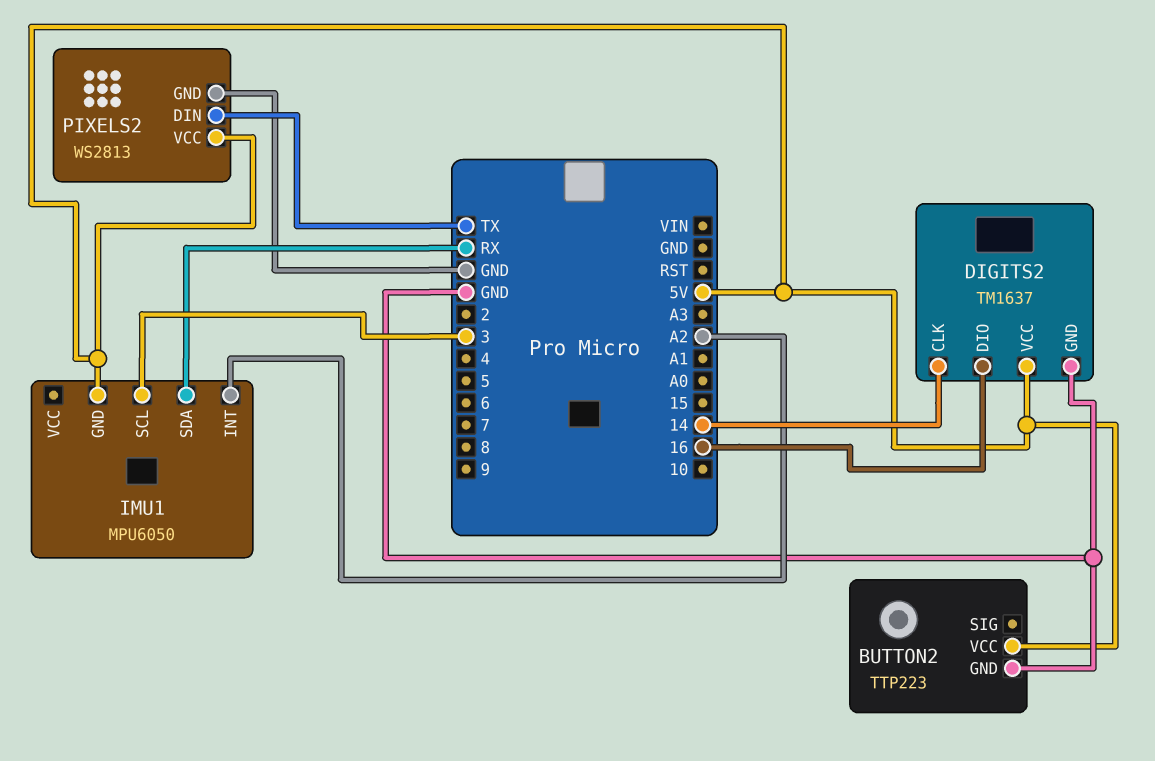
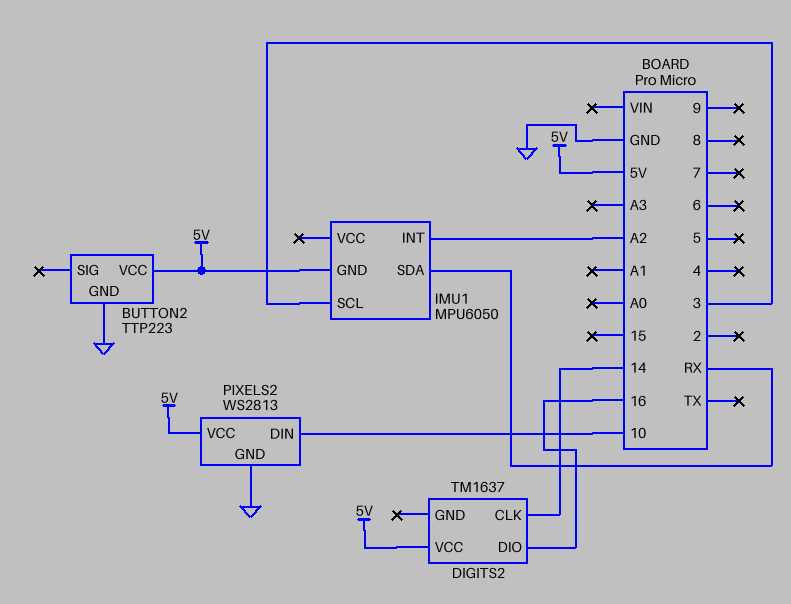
DIGITS2 pin GND: GND -> none
PIXELS2 pin DIN: TX -> 10

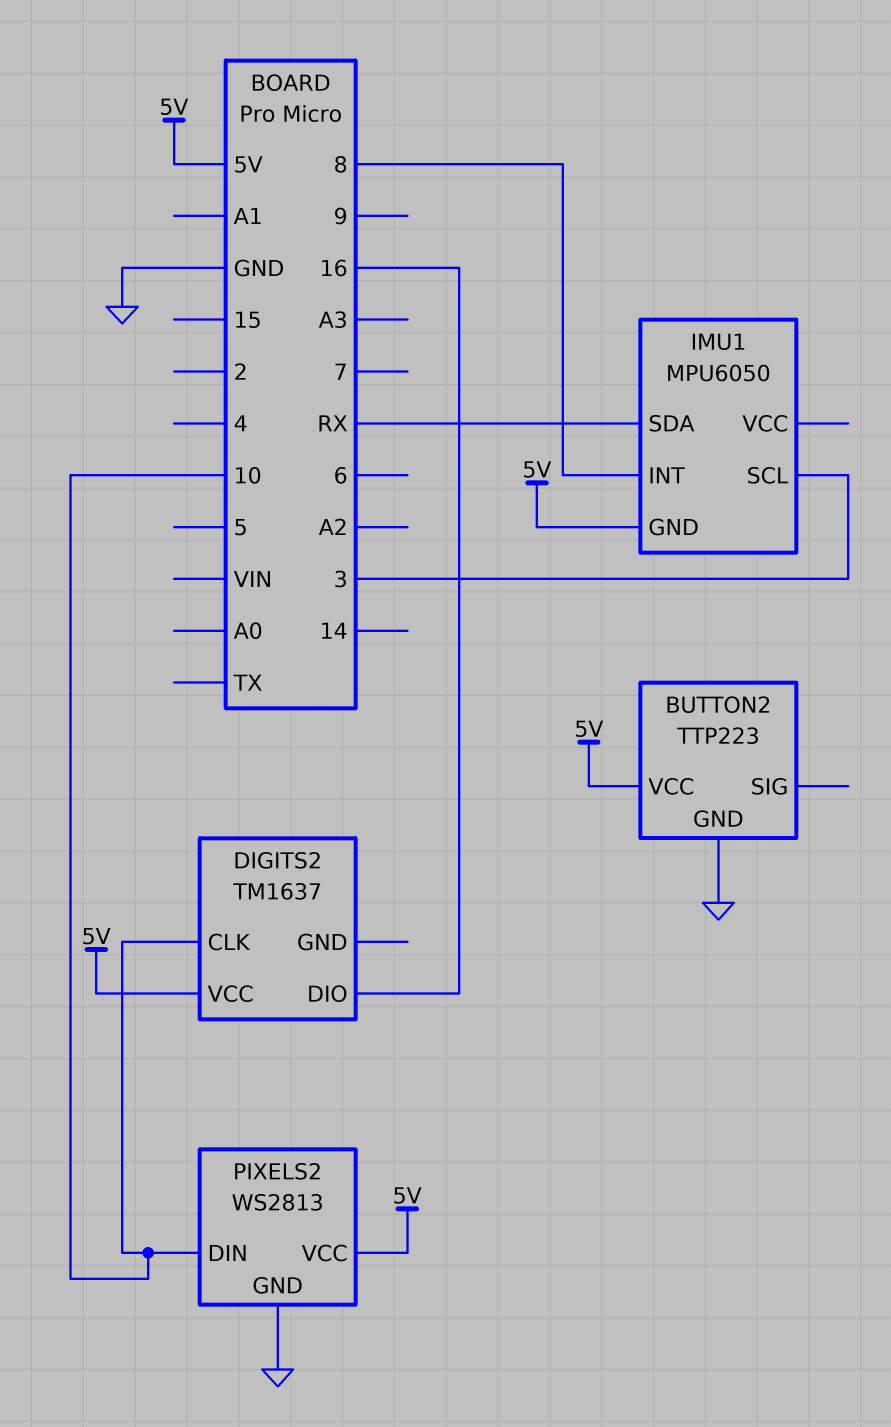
DIGITS2 pin CLK: 14 -> 10
IMU1 pin INT: A2 -> 8

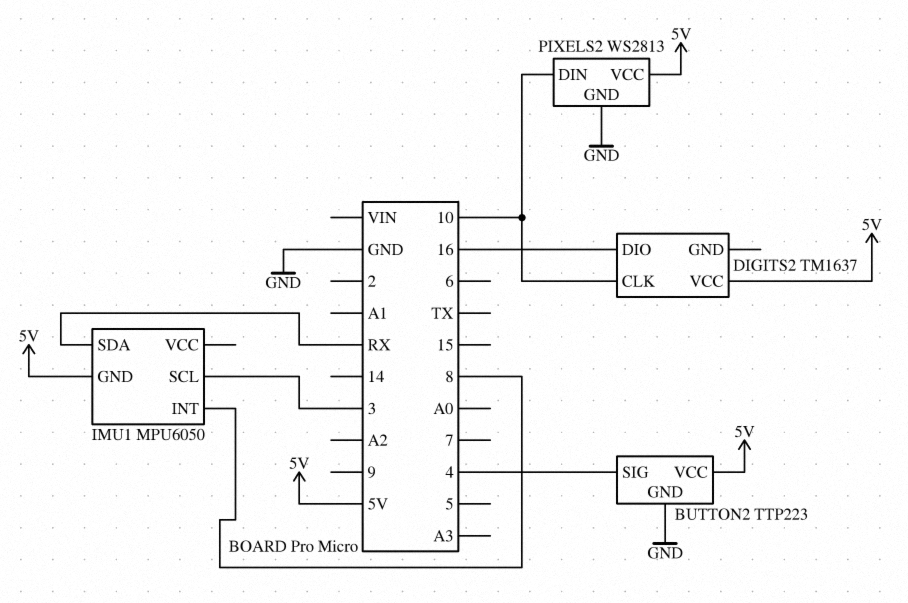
BUTTON2 pin SIG: none -> 4

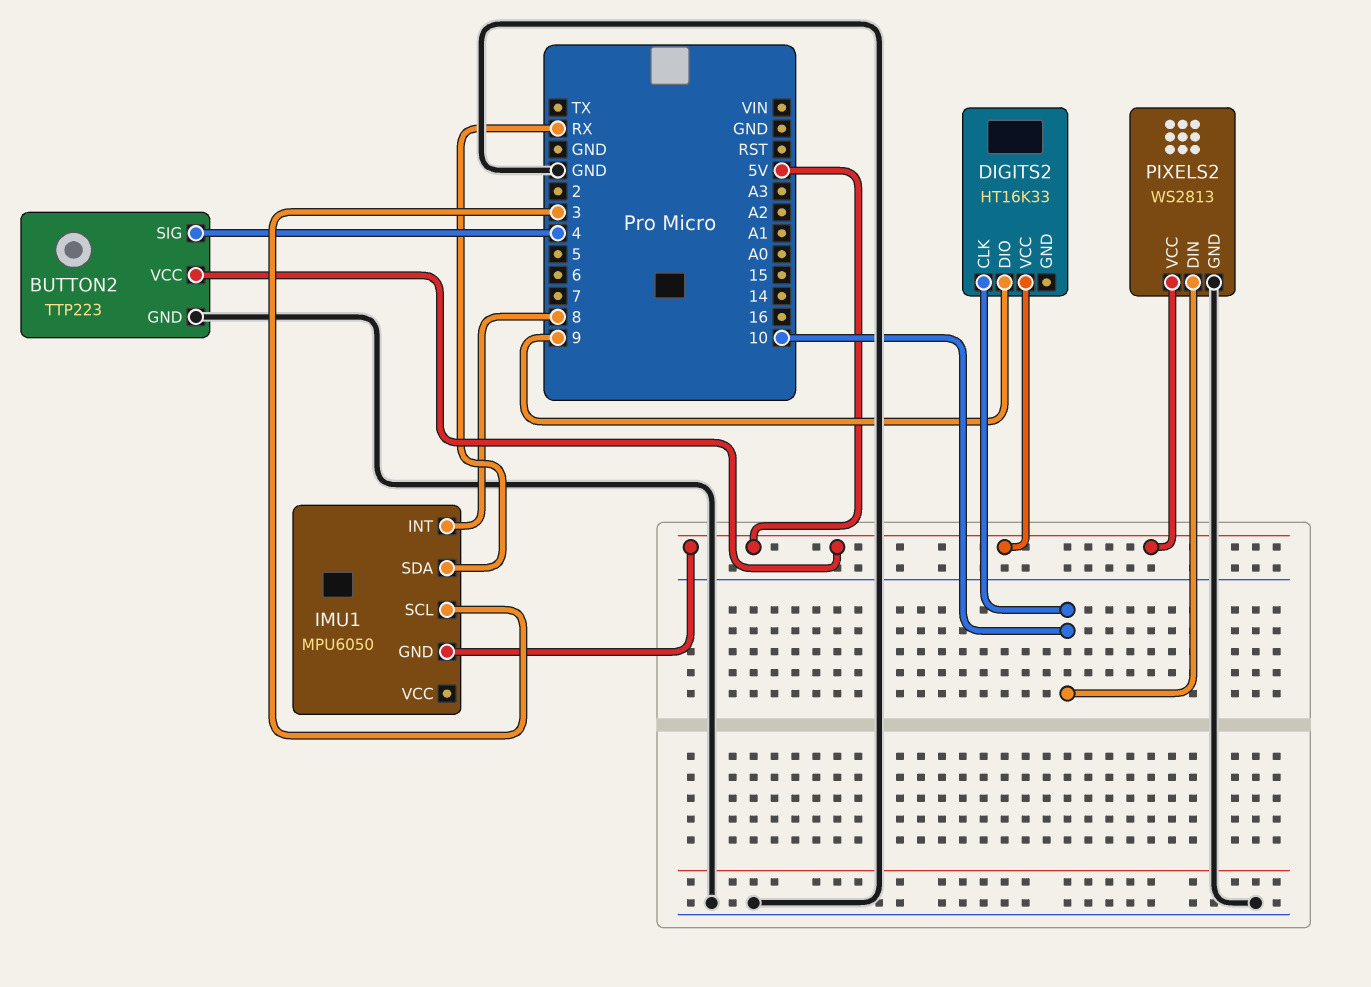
DIGITS2: TM1637 -> HT16K33
DIGITS2 pin DIO: 16 -> 9

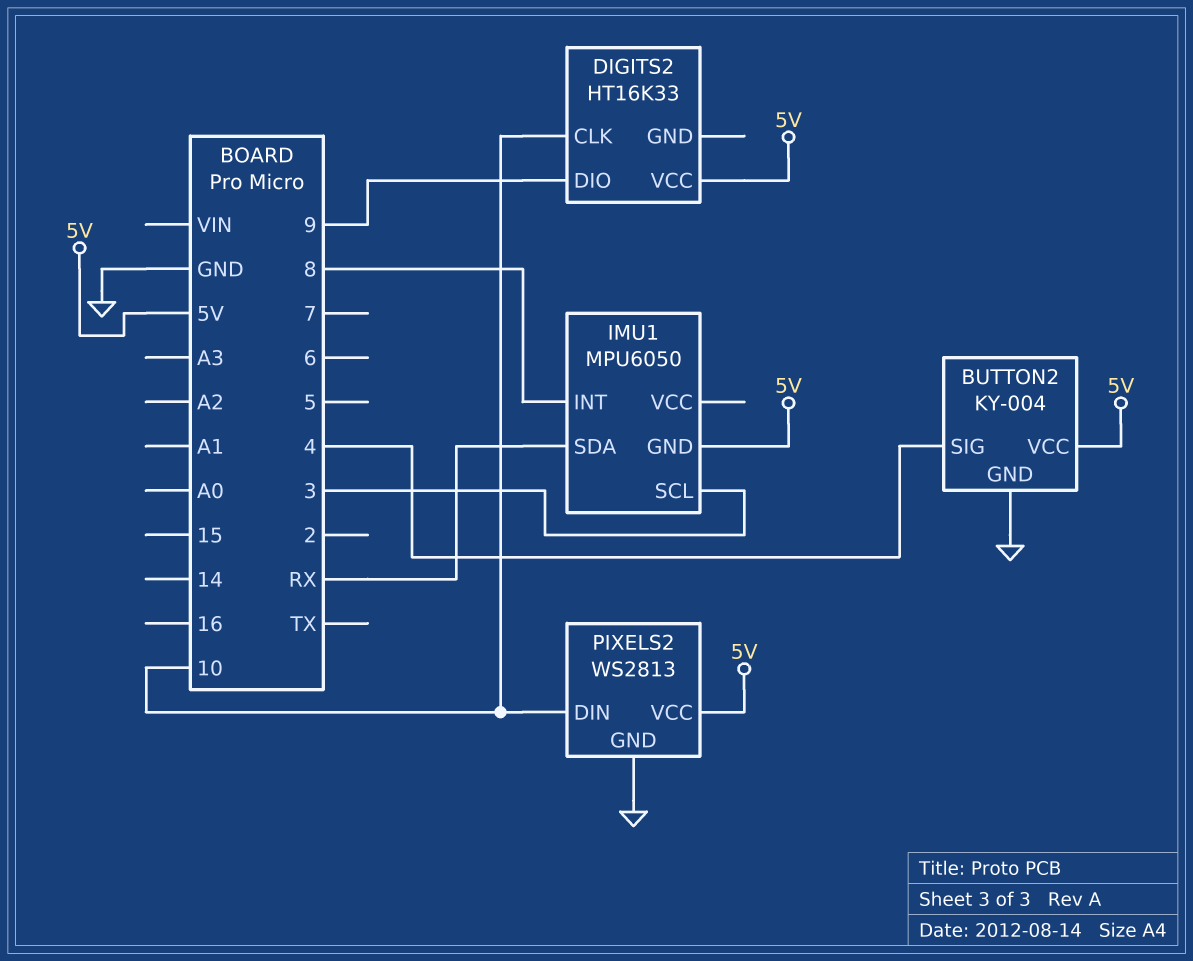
BUTTON2: TTP223 -> KY-004

